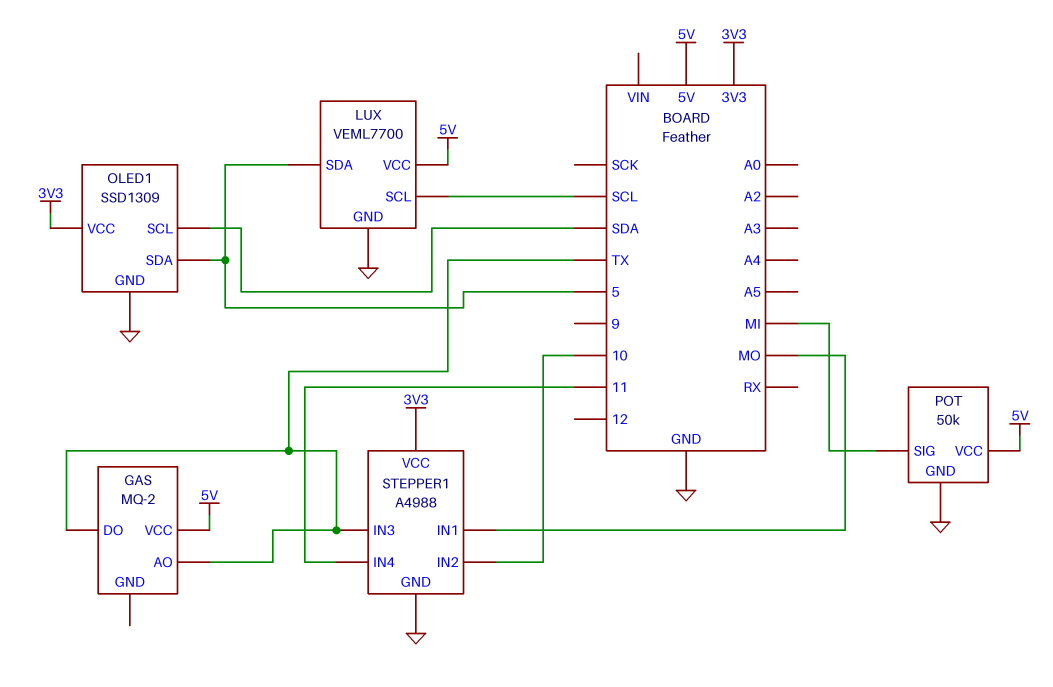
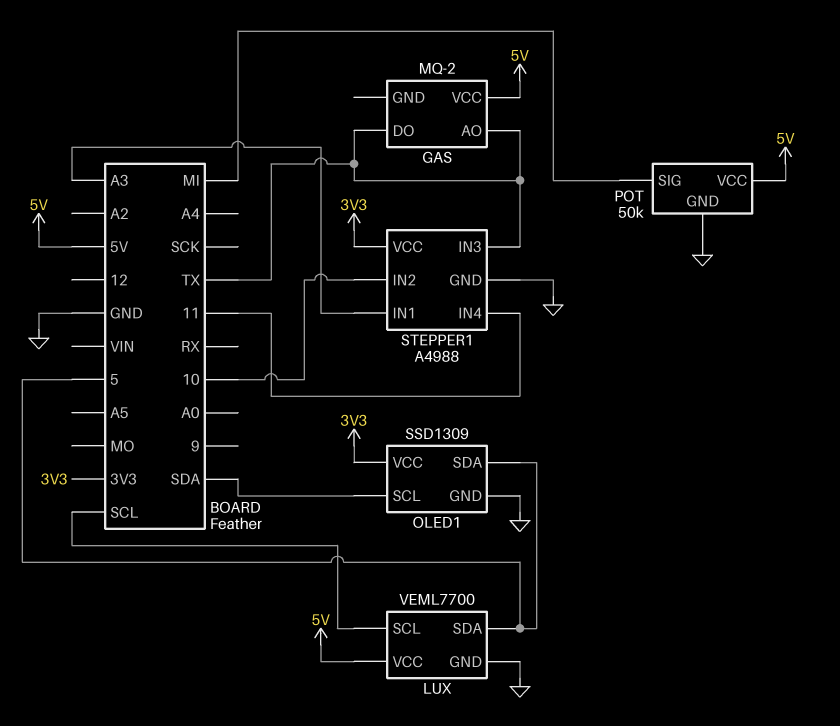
STEPPER1 pin IN1: MO -> A3

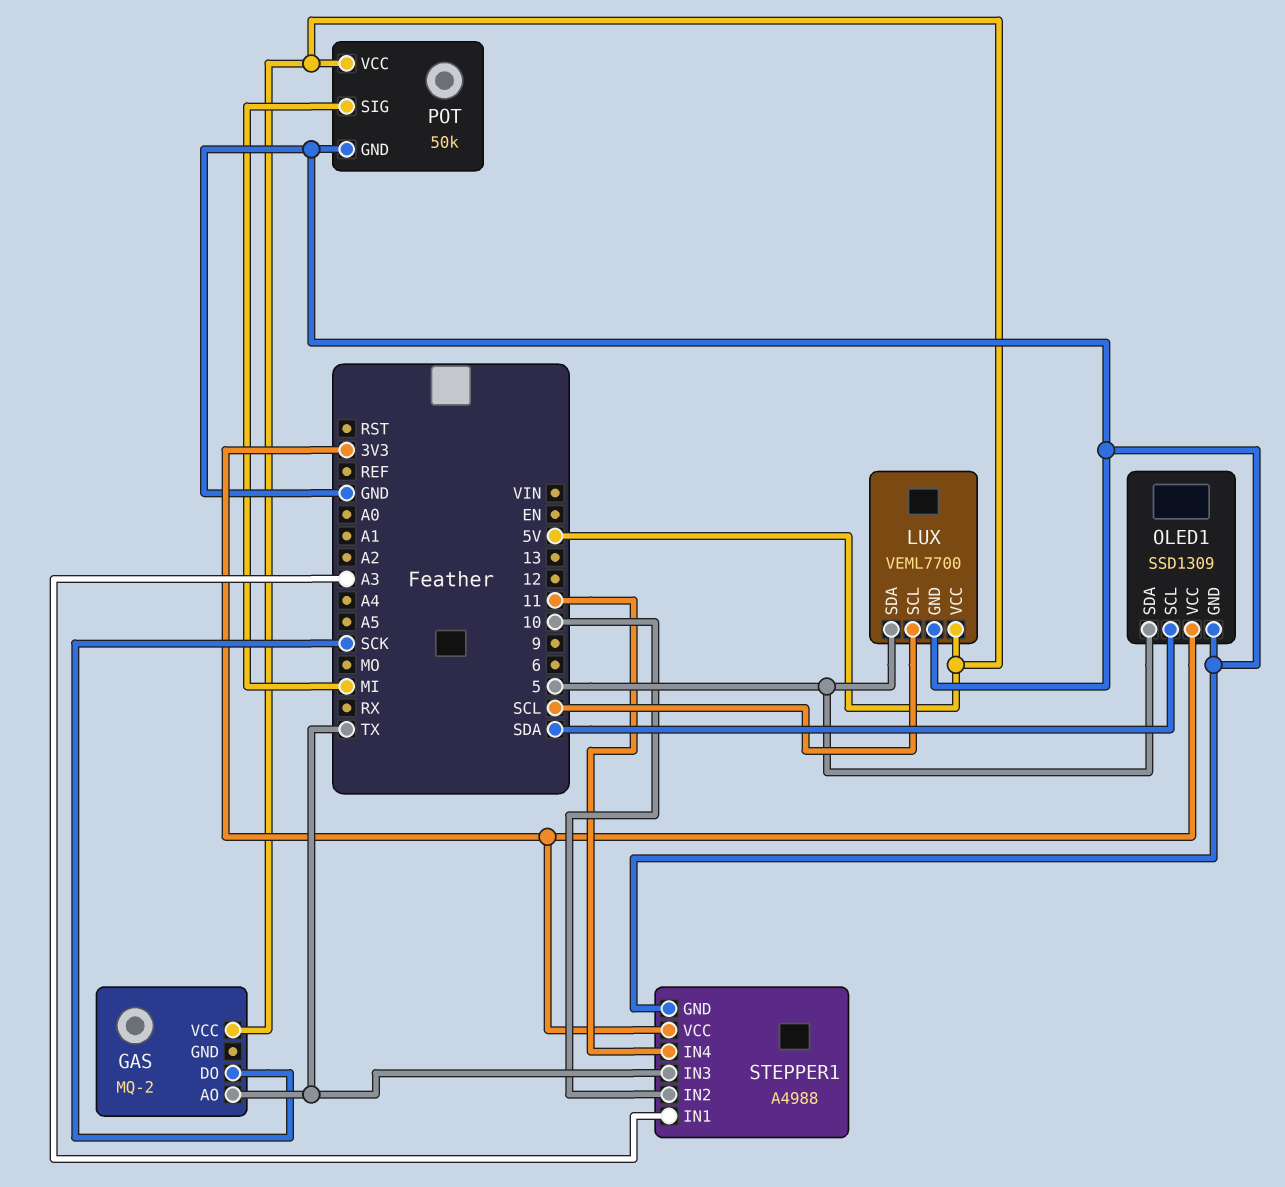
GAS pin DO: TX -> SCK

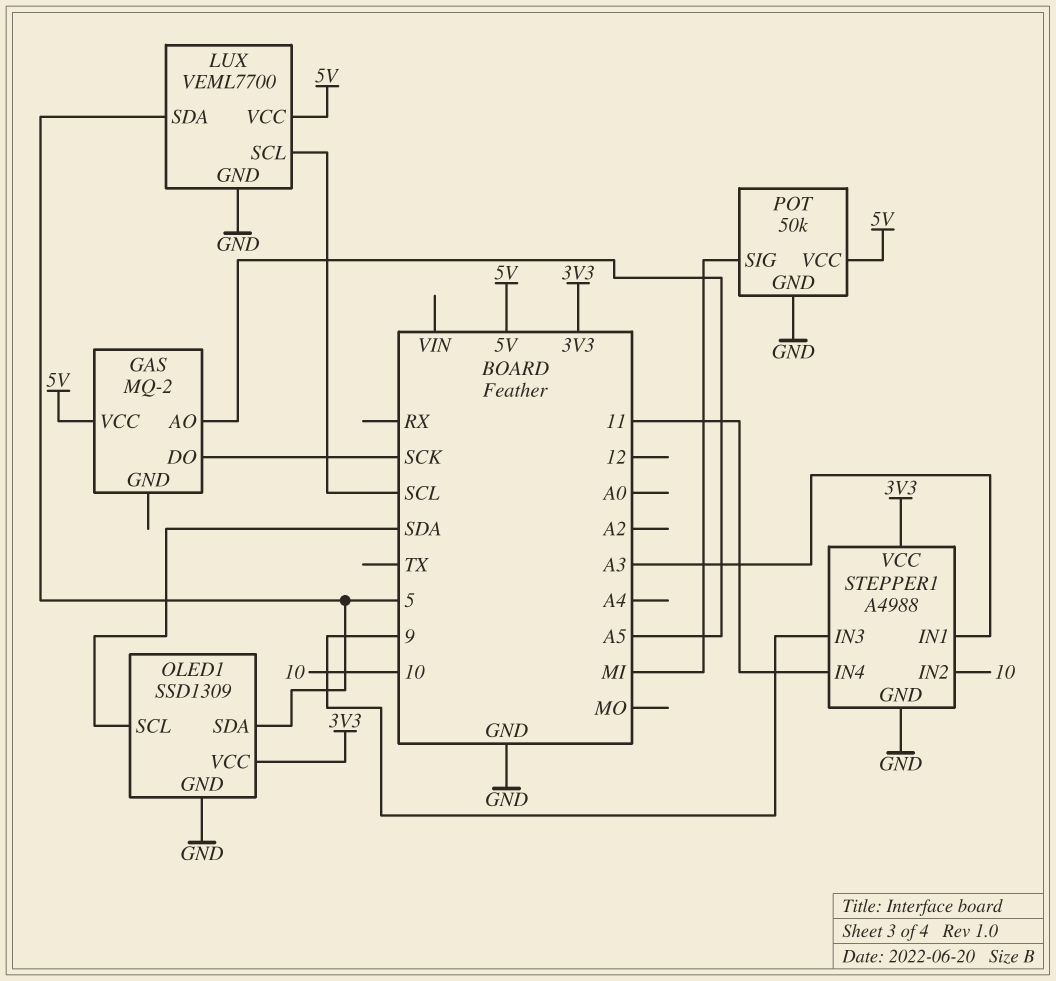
GAS pin AO: TX -> A5
STEPPER1 pin IN3: TX -> 9

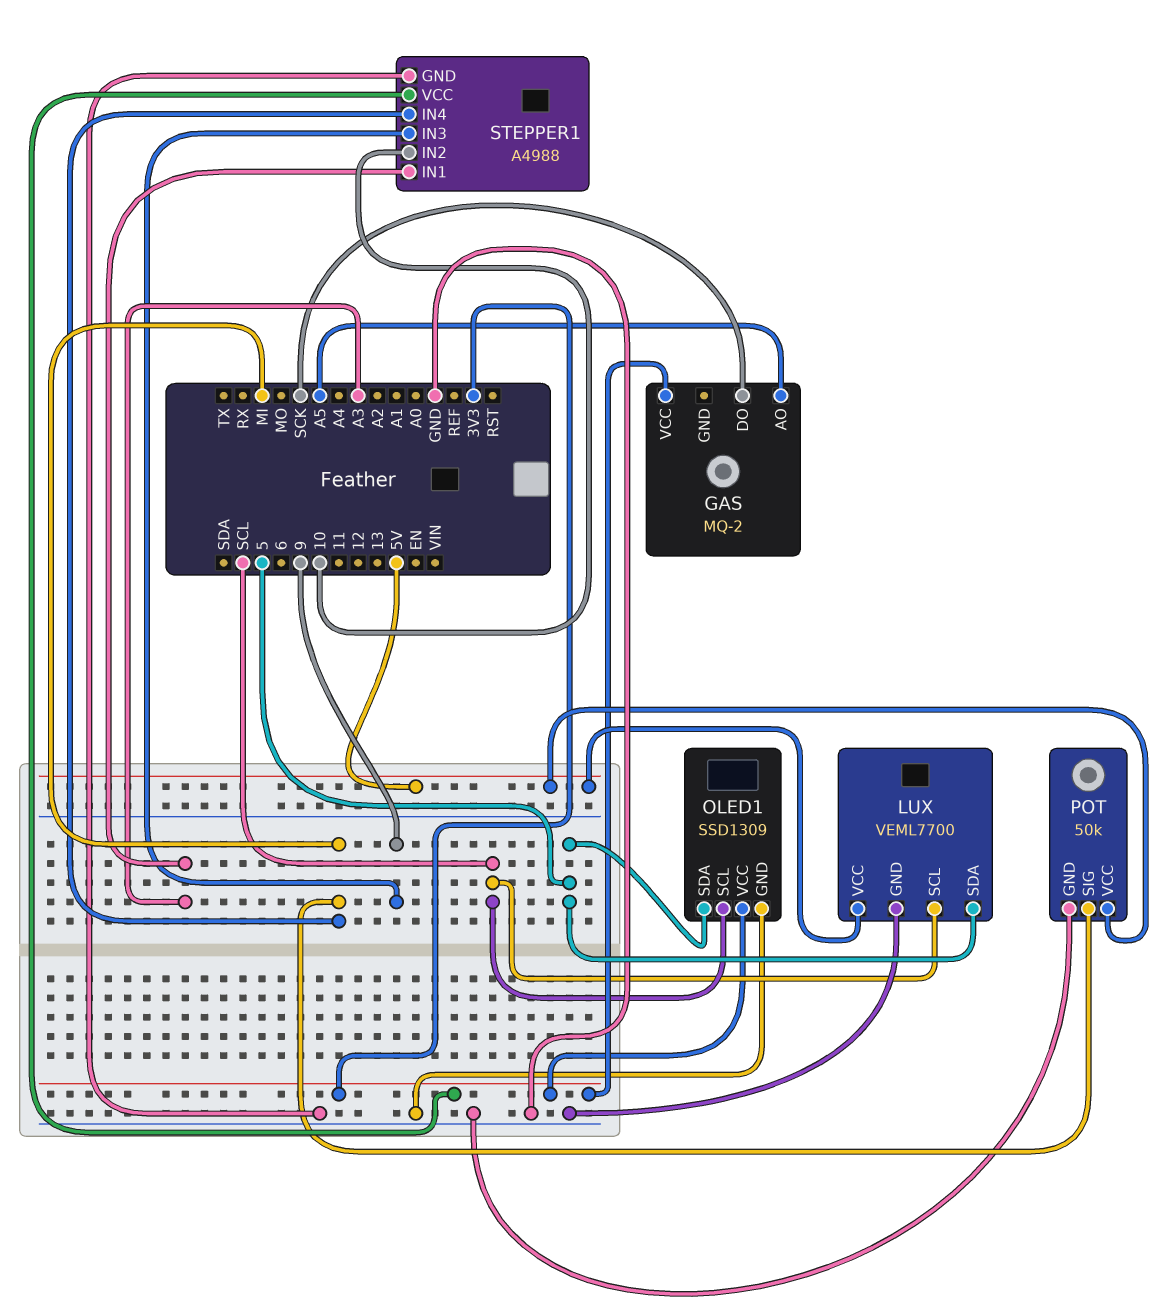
GAS pin VCC: 5V -> 3V3
OLED1 pin SCL: SDA -> SCL
STEPPER1 pin IN4: 11 -> MI

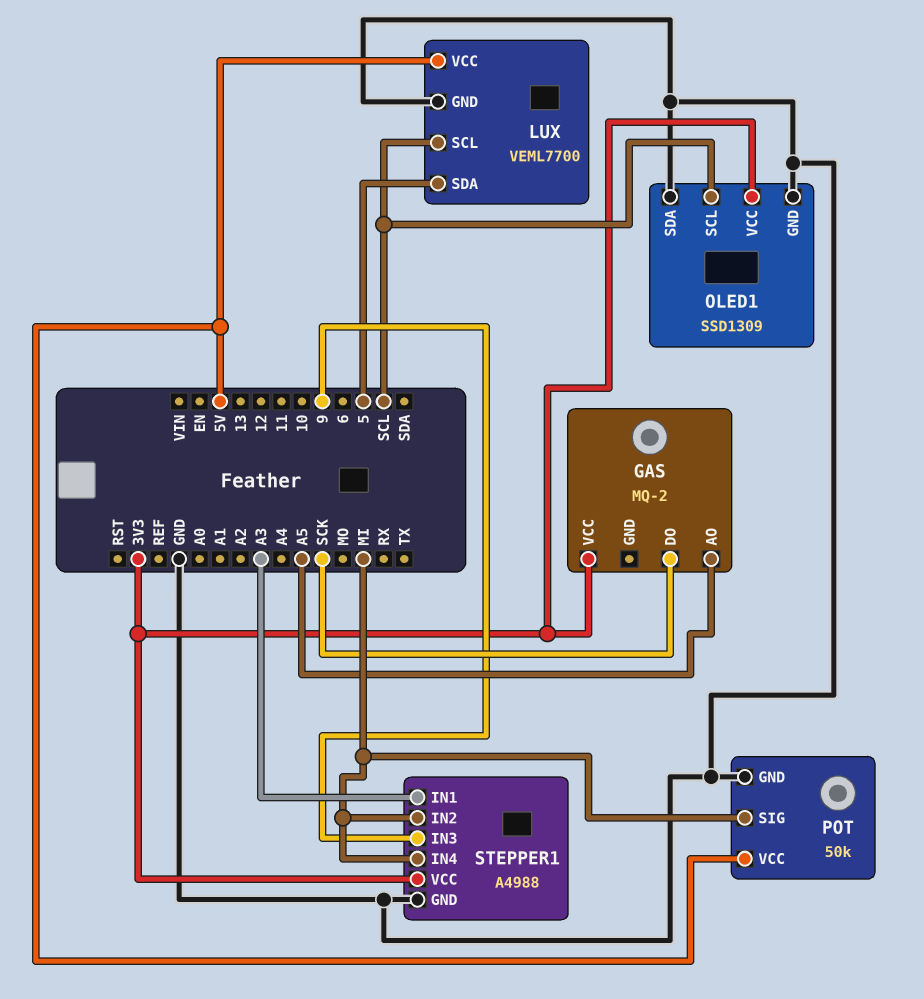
OLED1 pin SDA: 5 -> GND
STEPPER1 pin IN2: 10 -> MI

